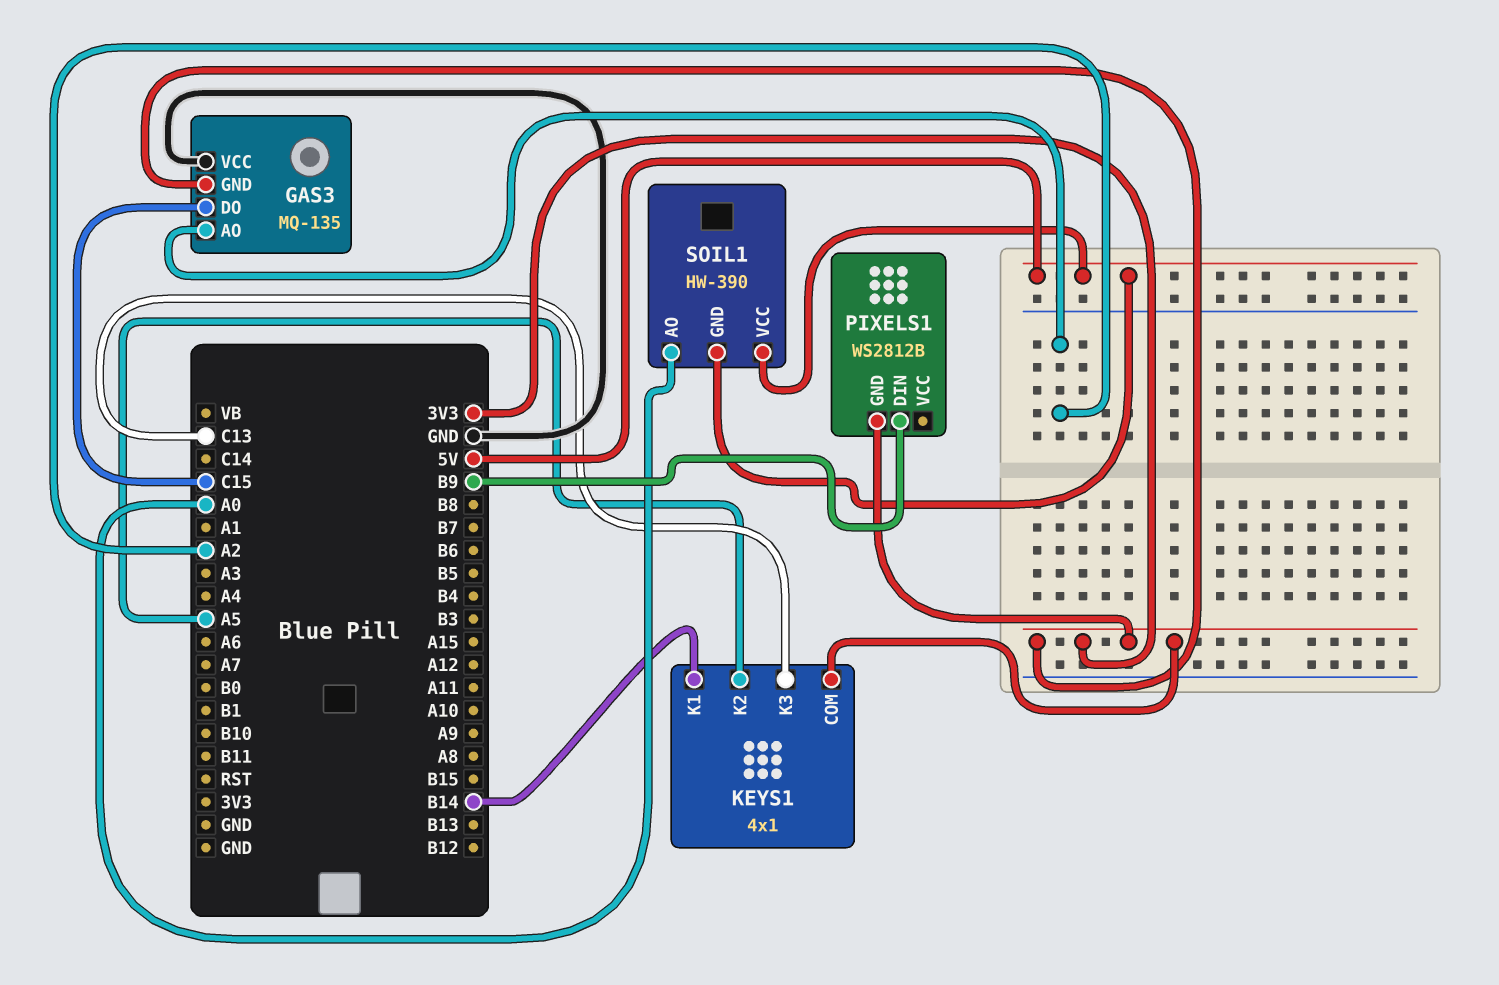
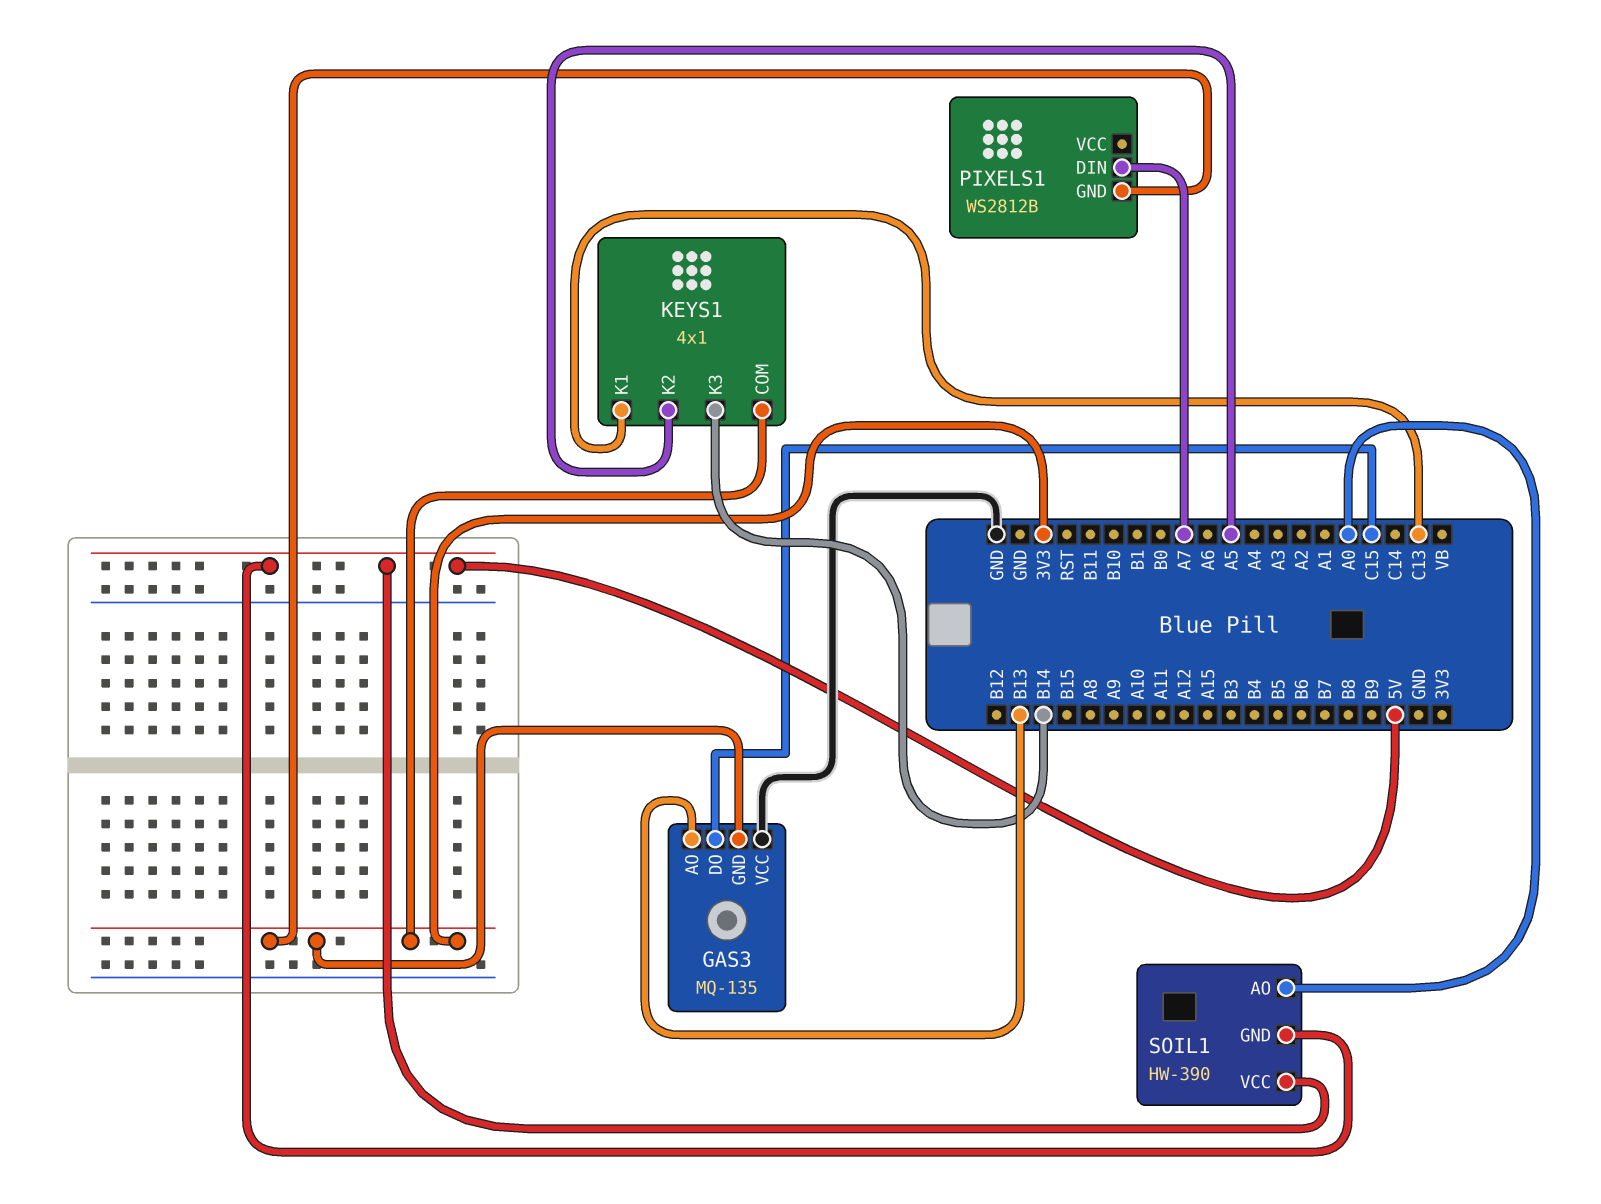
GAS3 pin AO: A2 -> B13
KEYS1 pin K1: B14 -> C13
KEYS1 pin K3: C13 -> B14
PIXELS1 pin DIN: B9 -> A7

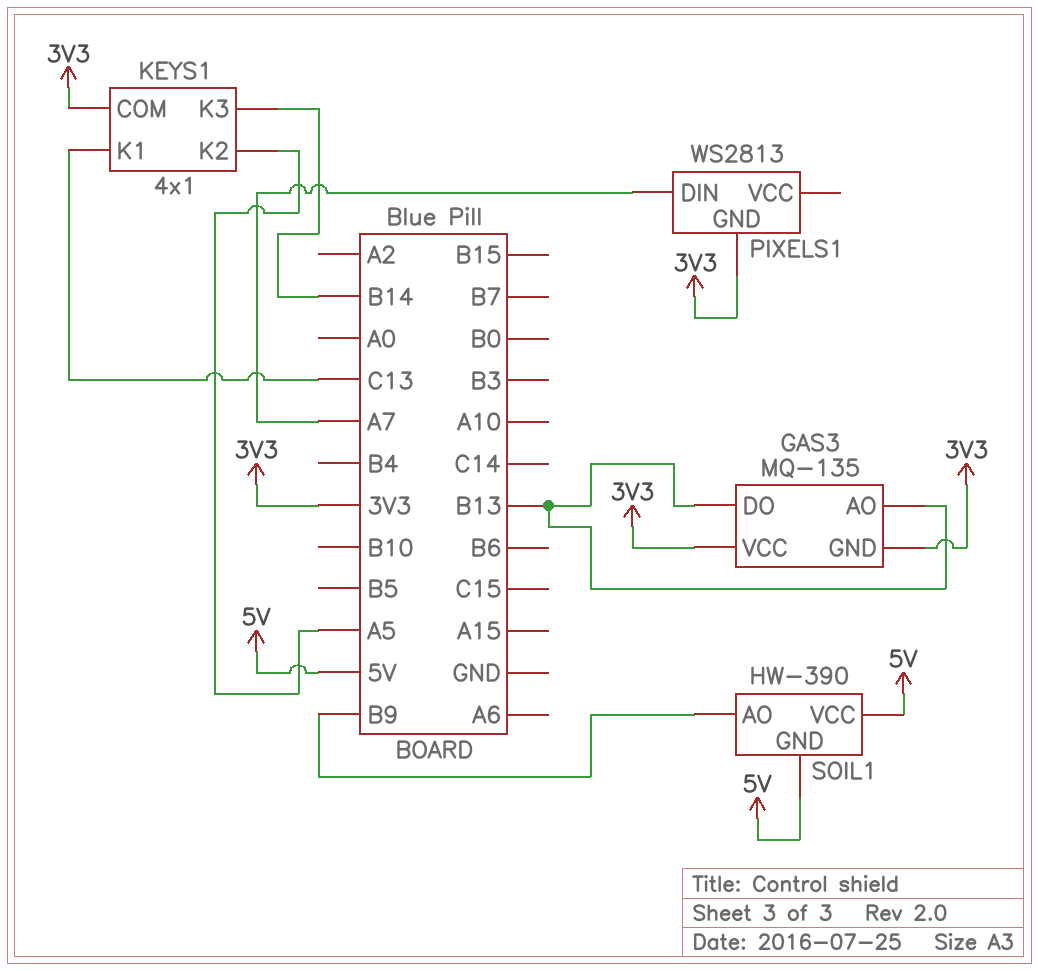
GAS3 pin DO: C15 -> B13
GAS3 pin VCC: GND -> 3V3
PIXELS1: WS2812B -> WS2813
SOIL1 pin AO: A0 -> B9

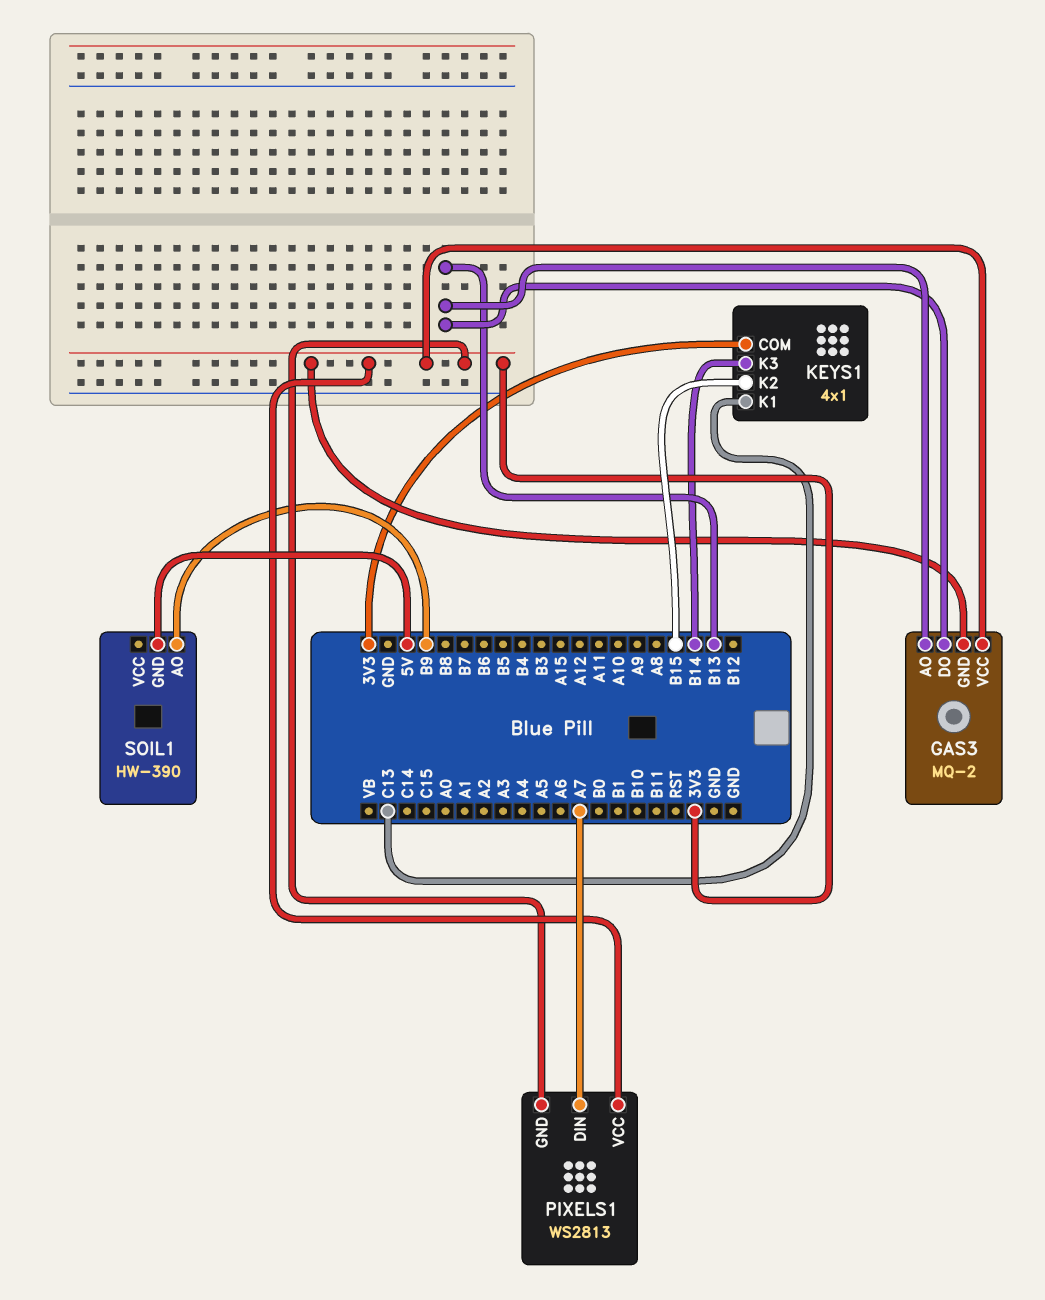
GAS3: MQ-135 -> MQ-2
KEYS1 pin K2: A5 -> B15
PIXELS1 pin VCC: none -> 3V3
SOIL1 pin VCC: 5V -> none

